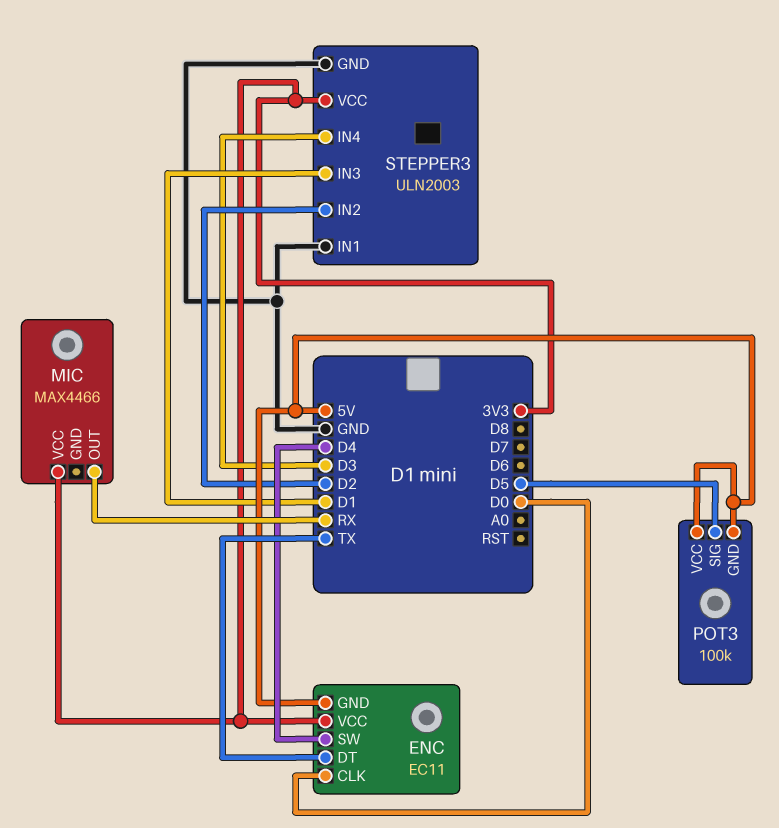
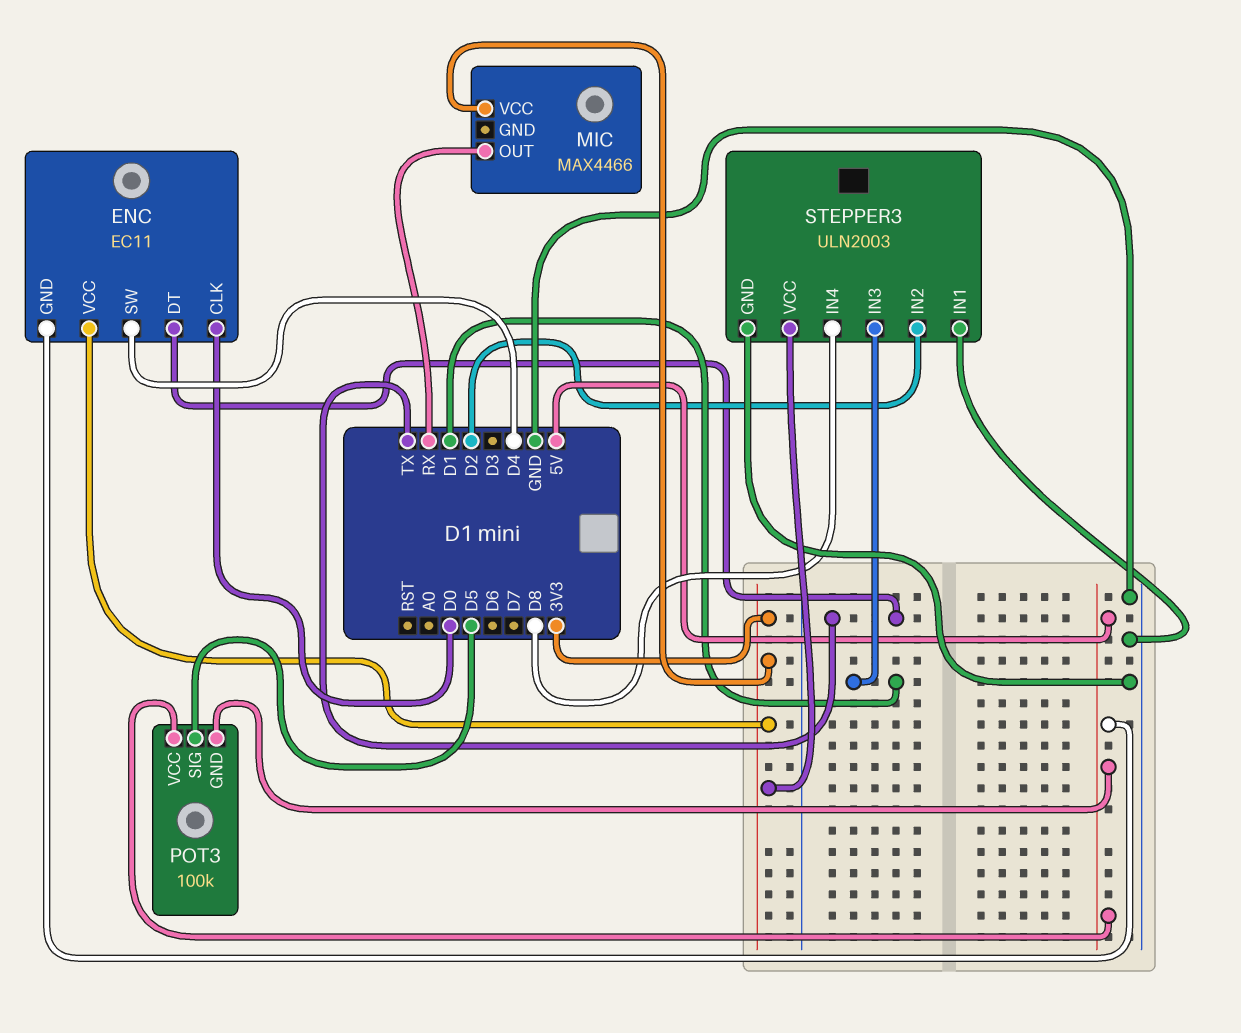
STEPPER3 pin IN4: D3 -> D8

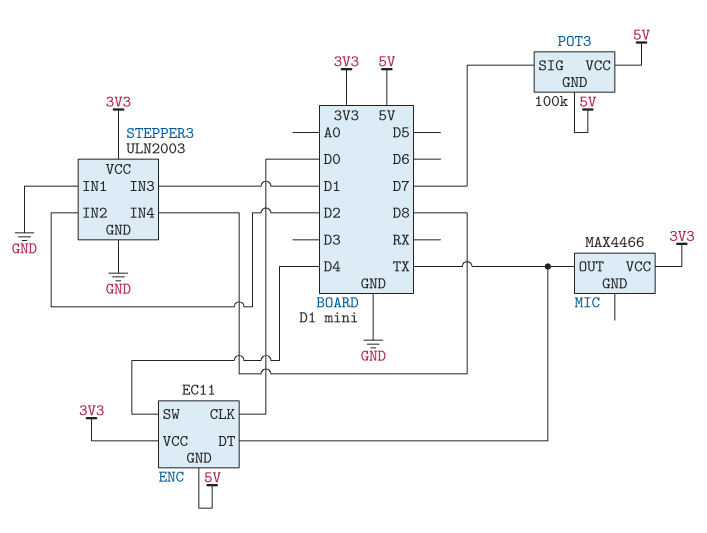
MIC pin OUT: RX -> TX
POT3 pin SIG: D5 -> D7

